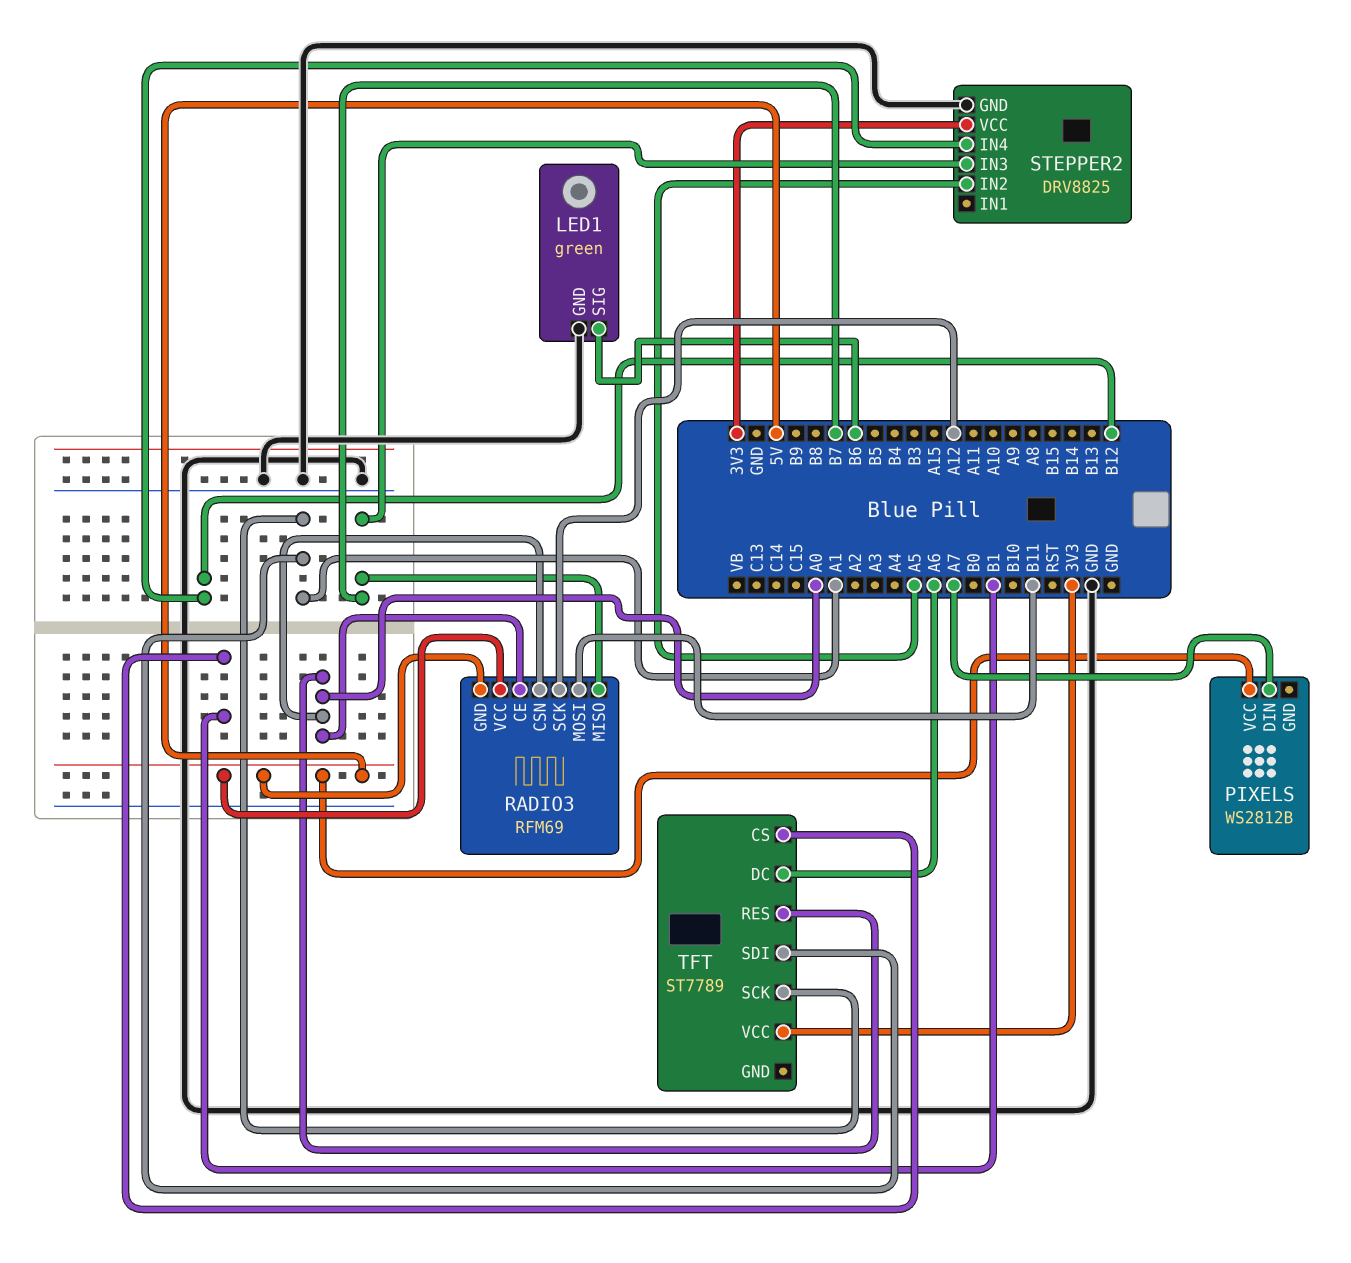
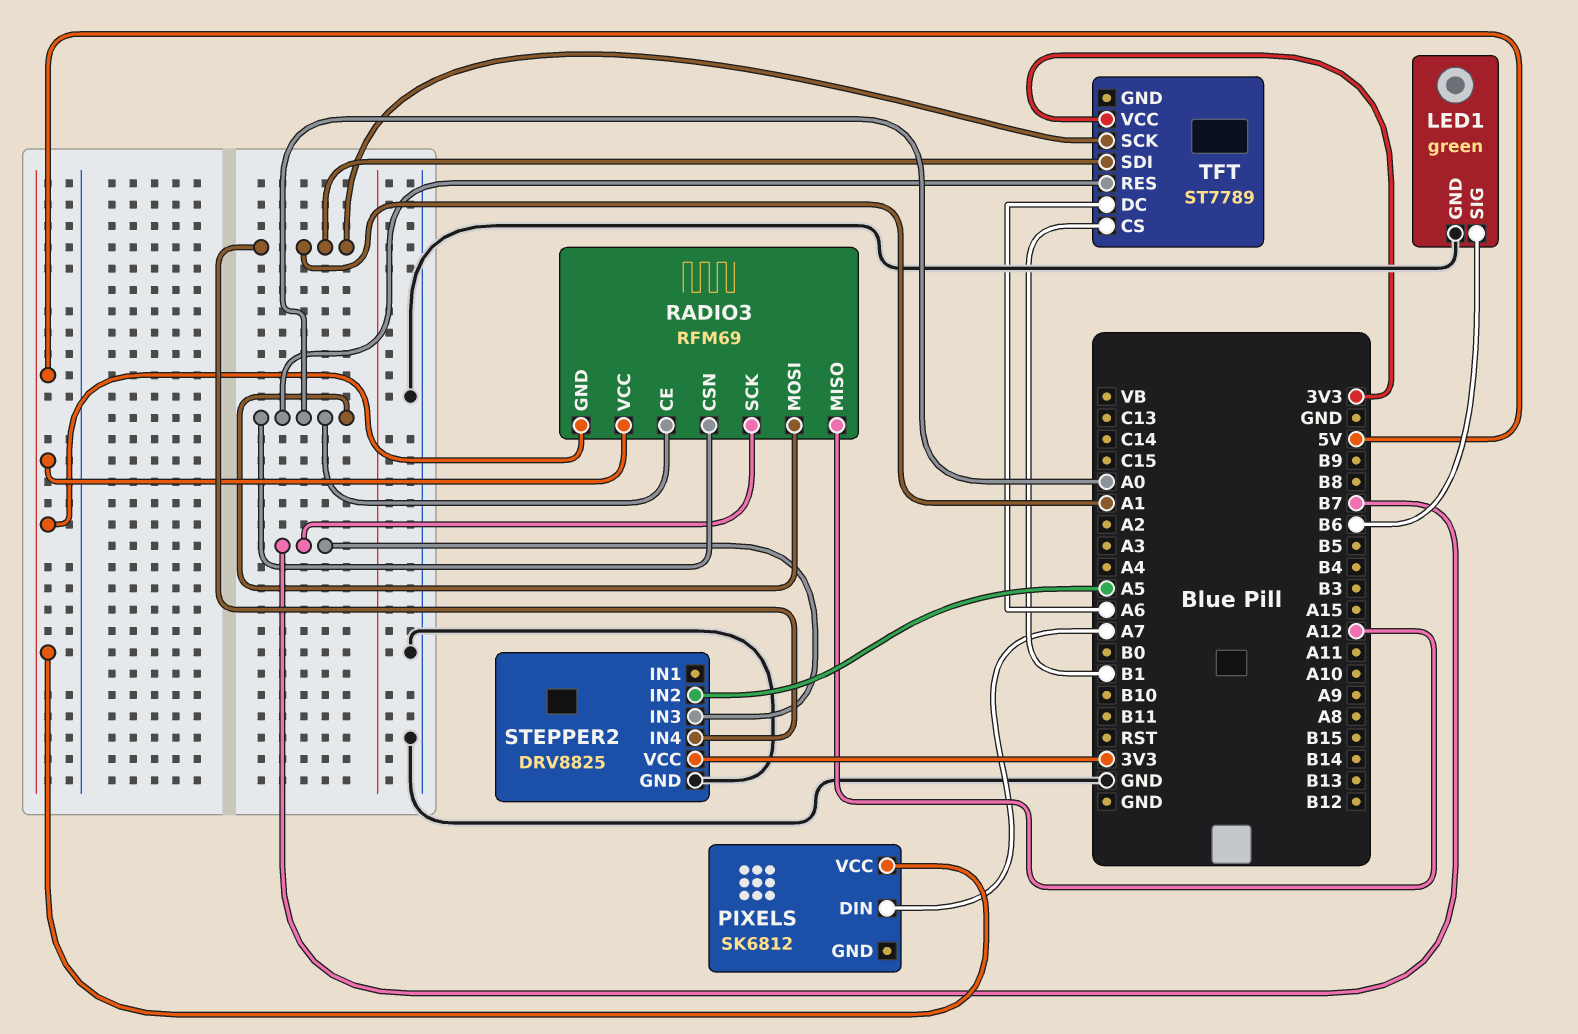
PIXELS: WS2812B -> SK6812
RADIO3 pin MISO: B7 -> A12
RADIO3 pin MOSI: B11 -> A0
RADIO3 pin SCK: A12 -> B7
STEPPER2 pin IN4: B12 -> A1

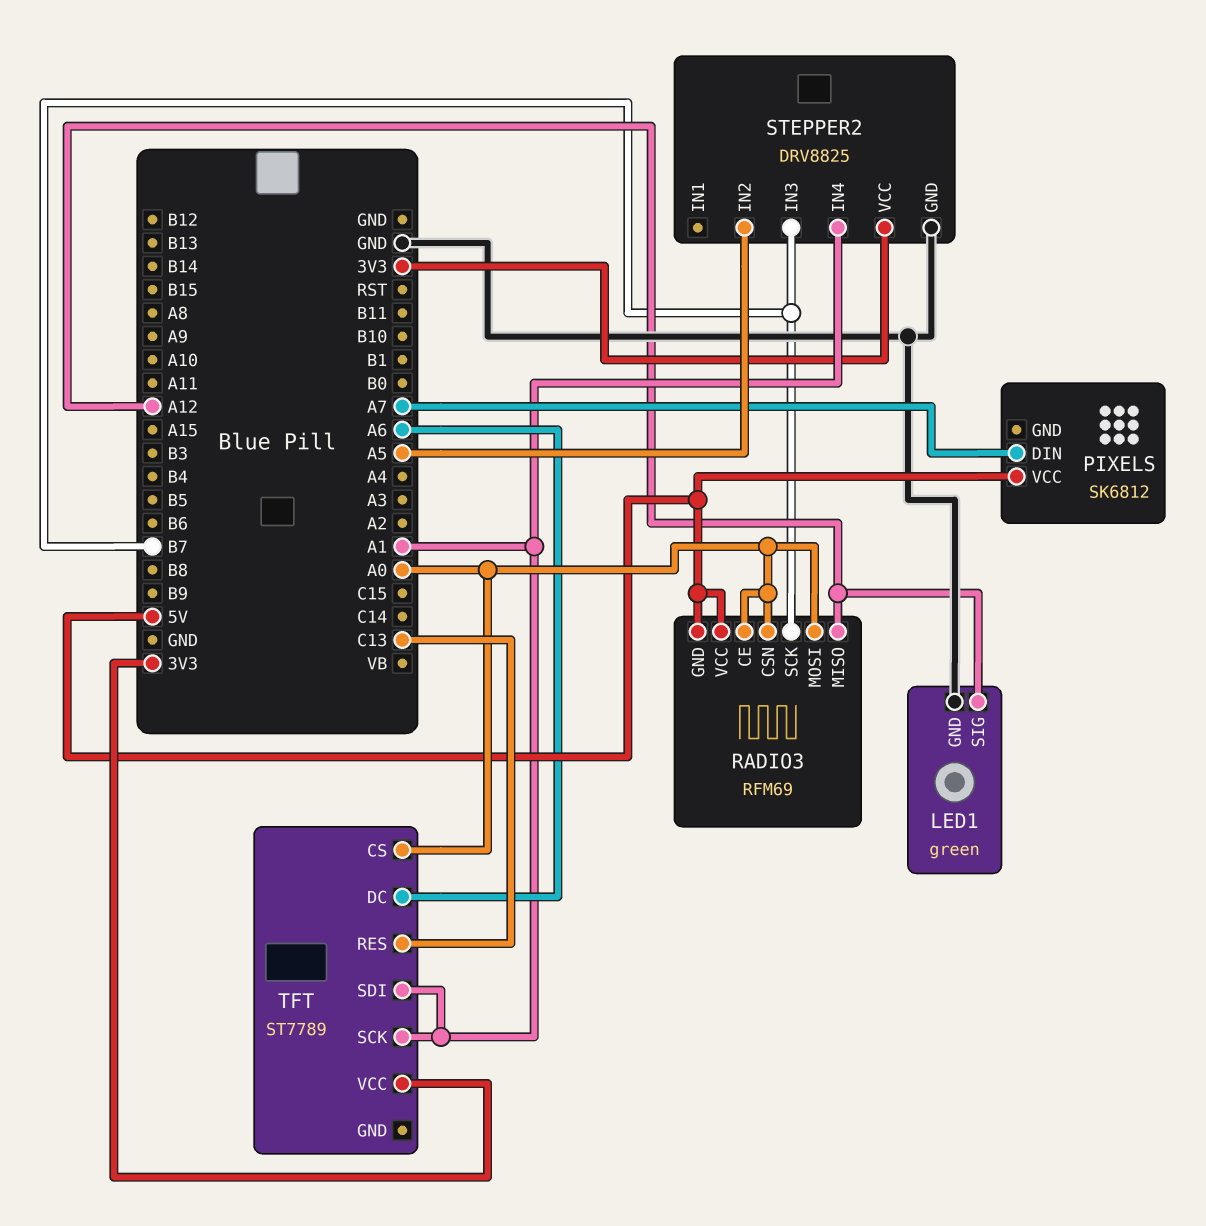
LED1 pin SIG: B6 -> A12
TFT pin CS: B1 -> A0
TFT pin RES: A0 -> C13

